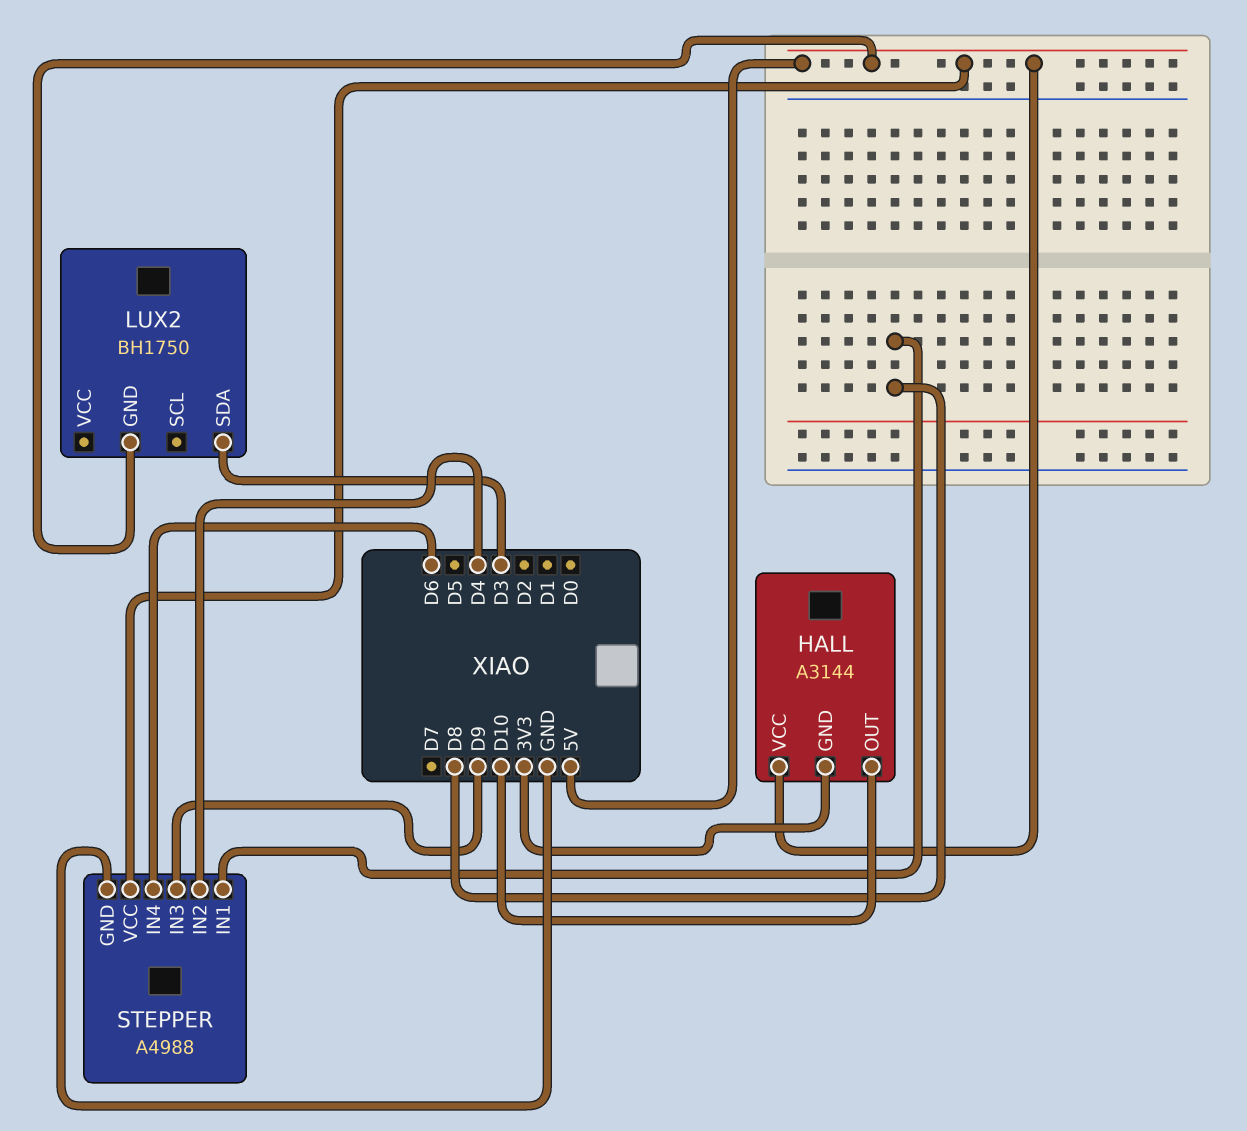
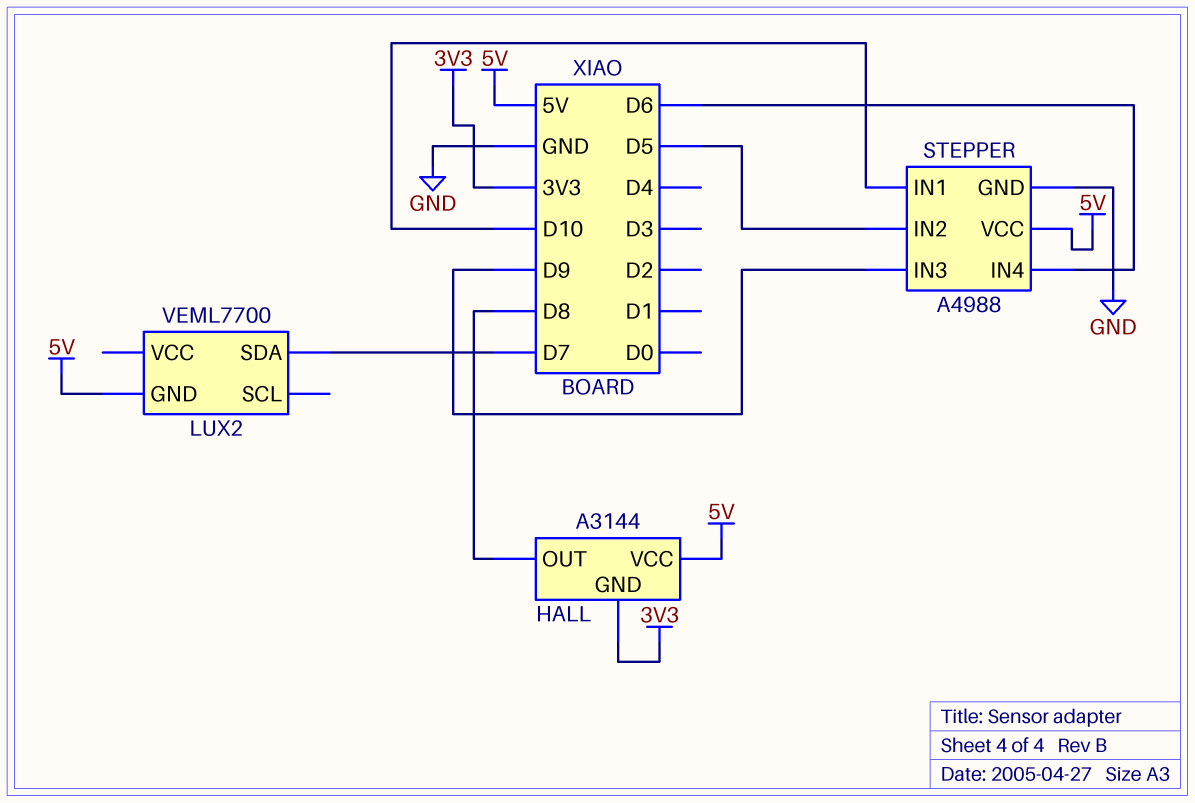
HALL pin OUT: D10 -> D8
LUX2: BH1750 -> VEML7700
LUX2 pin SDA: D3 -> D7
STEPPER pin IN1: D8 -> D10
STEPPER pin IN2: D4 -> D5

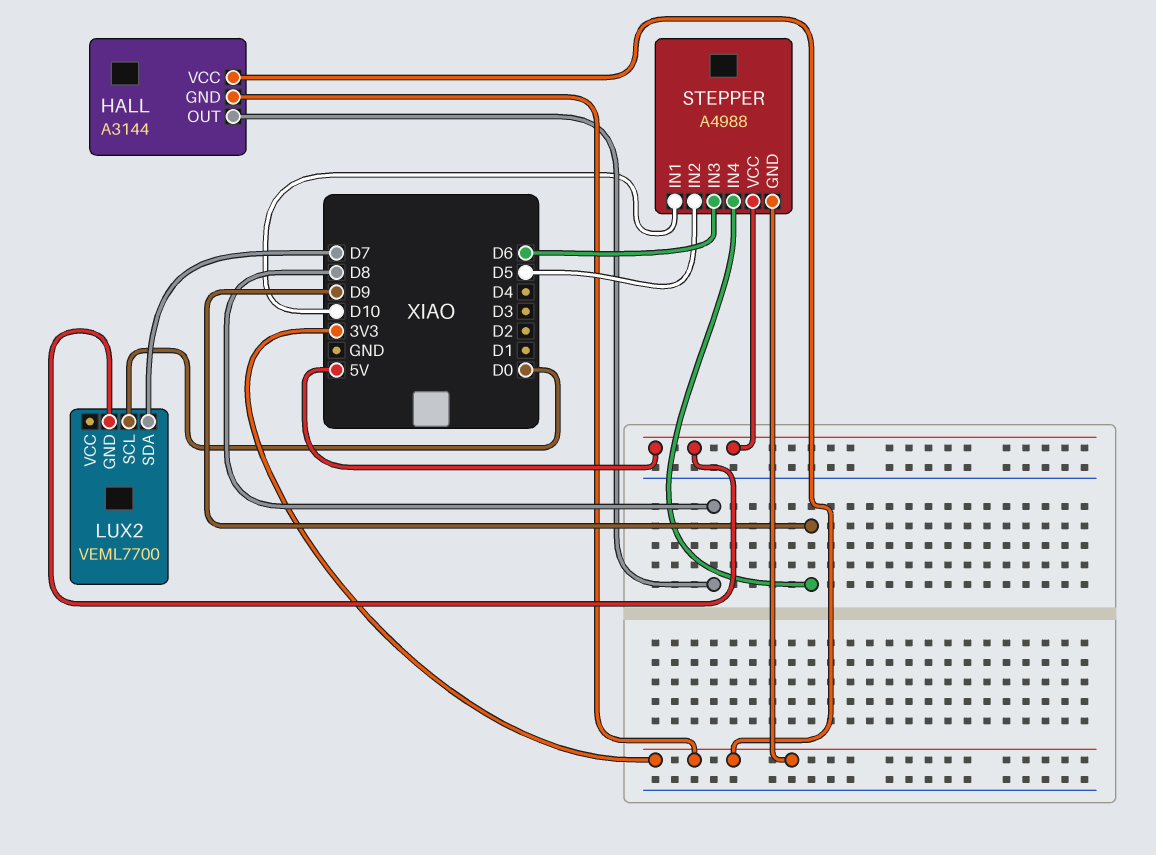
HALL pin VCC: 5V -> 3V3
LUX2 pin SCL: none -> D0
STEPPER pin GND: GND -> 3V3
STEPPER pin IN3: D9 -> D6
STEPPER pin IN4: D6 -> D9

